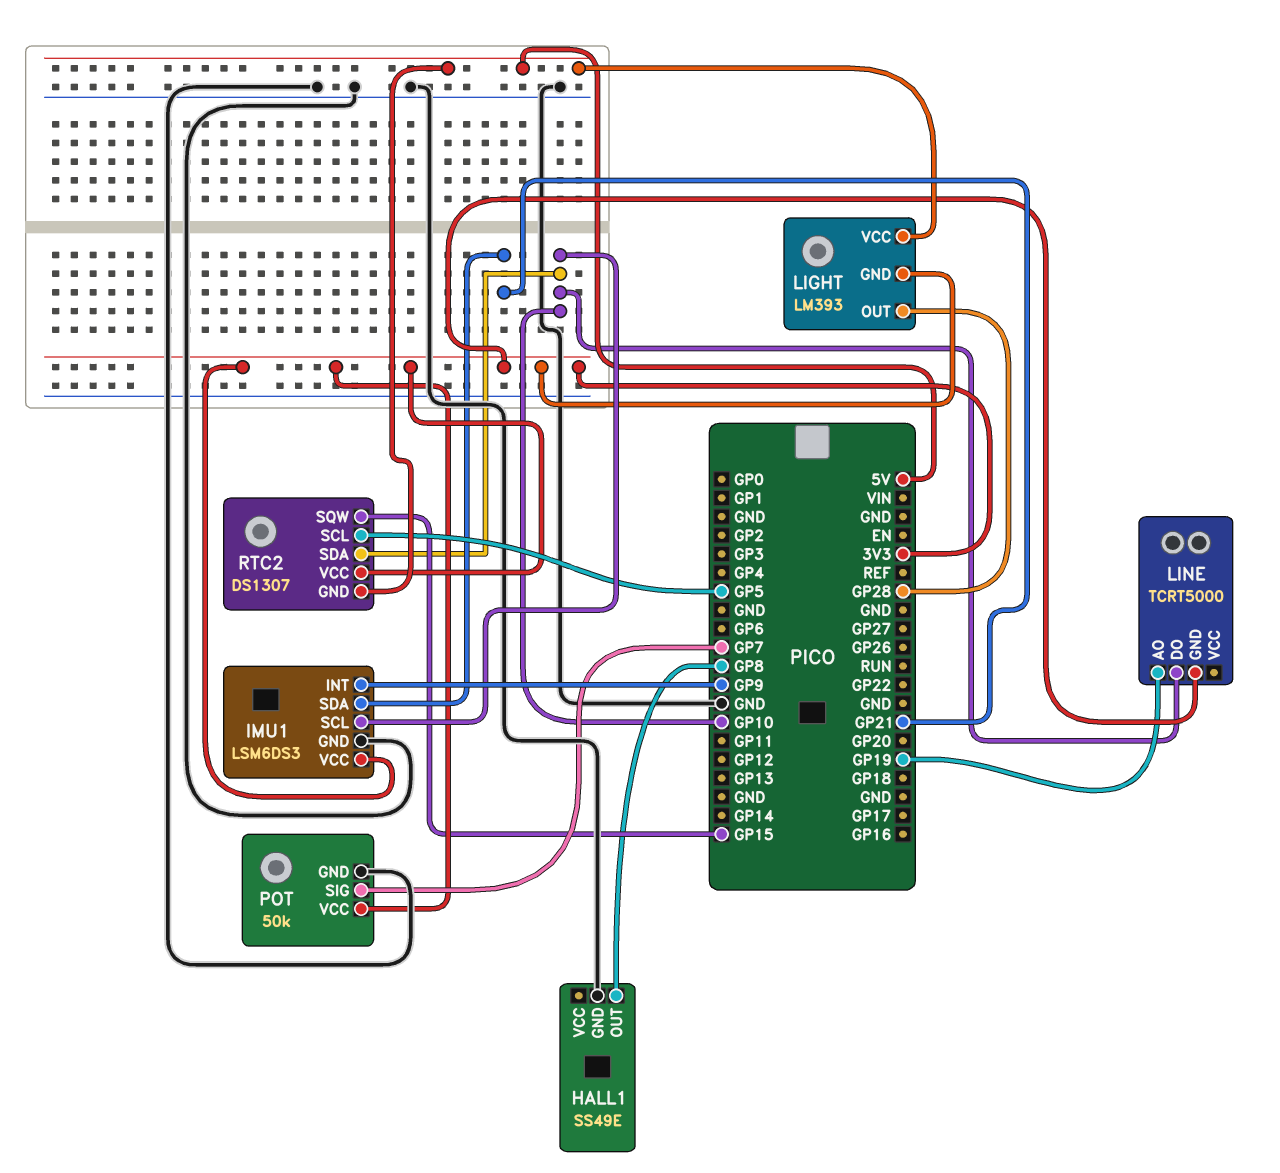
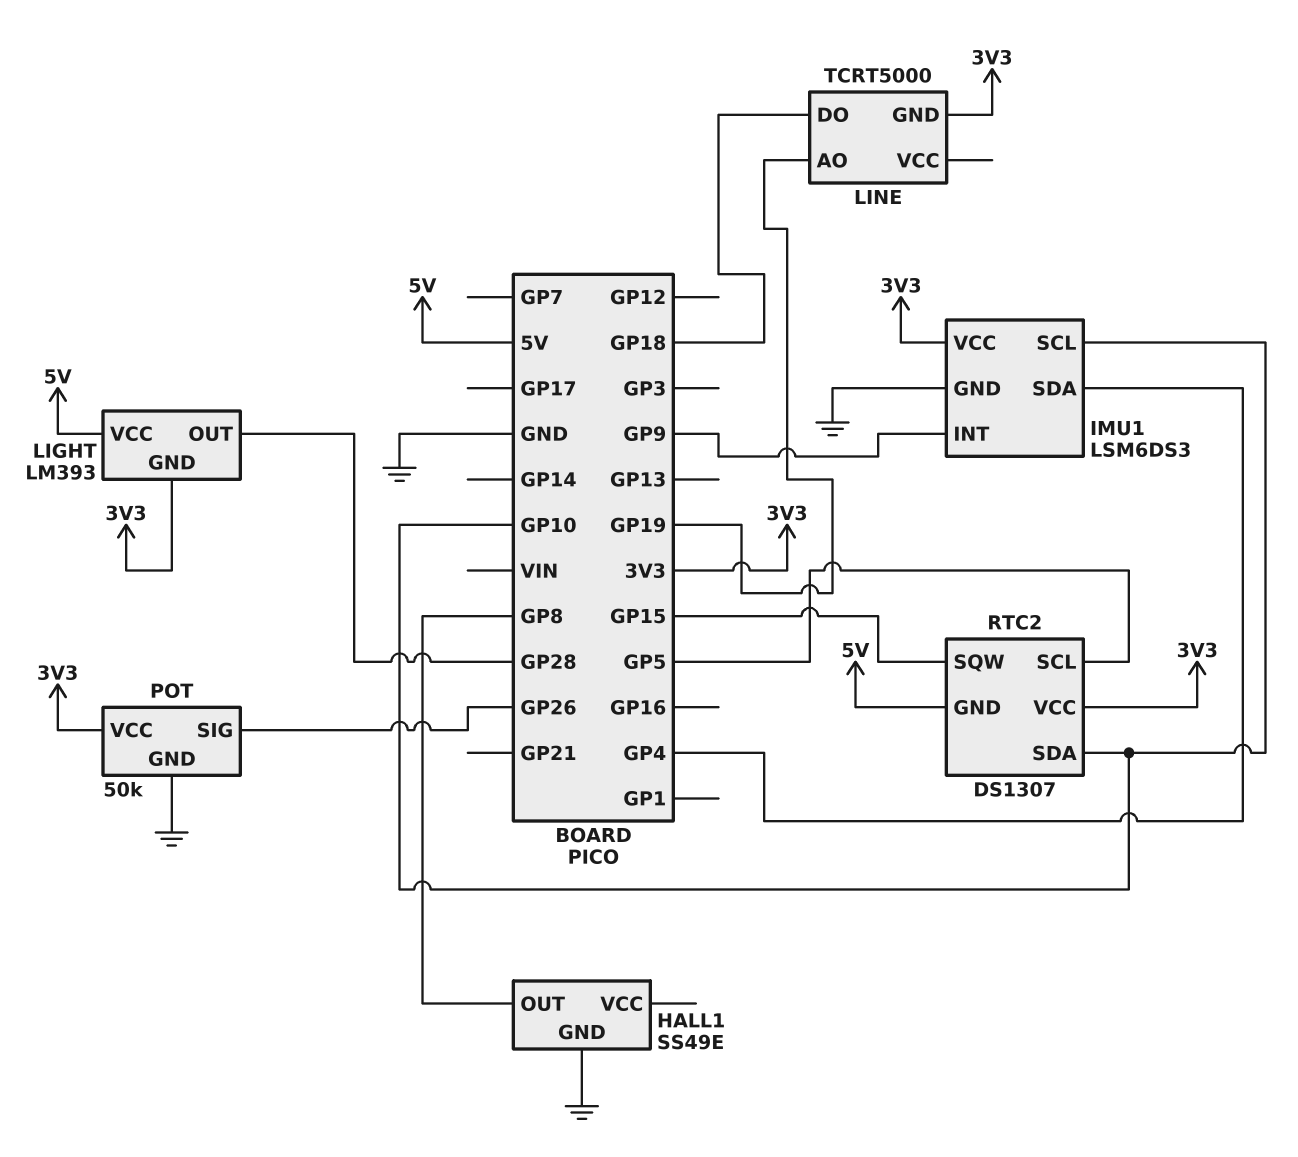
IMU1 pin SDA: GP21 -> GP4
LINE pin DO: GP10 -> GP18
POT pin SIG: GP7 -> GP26

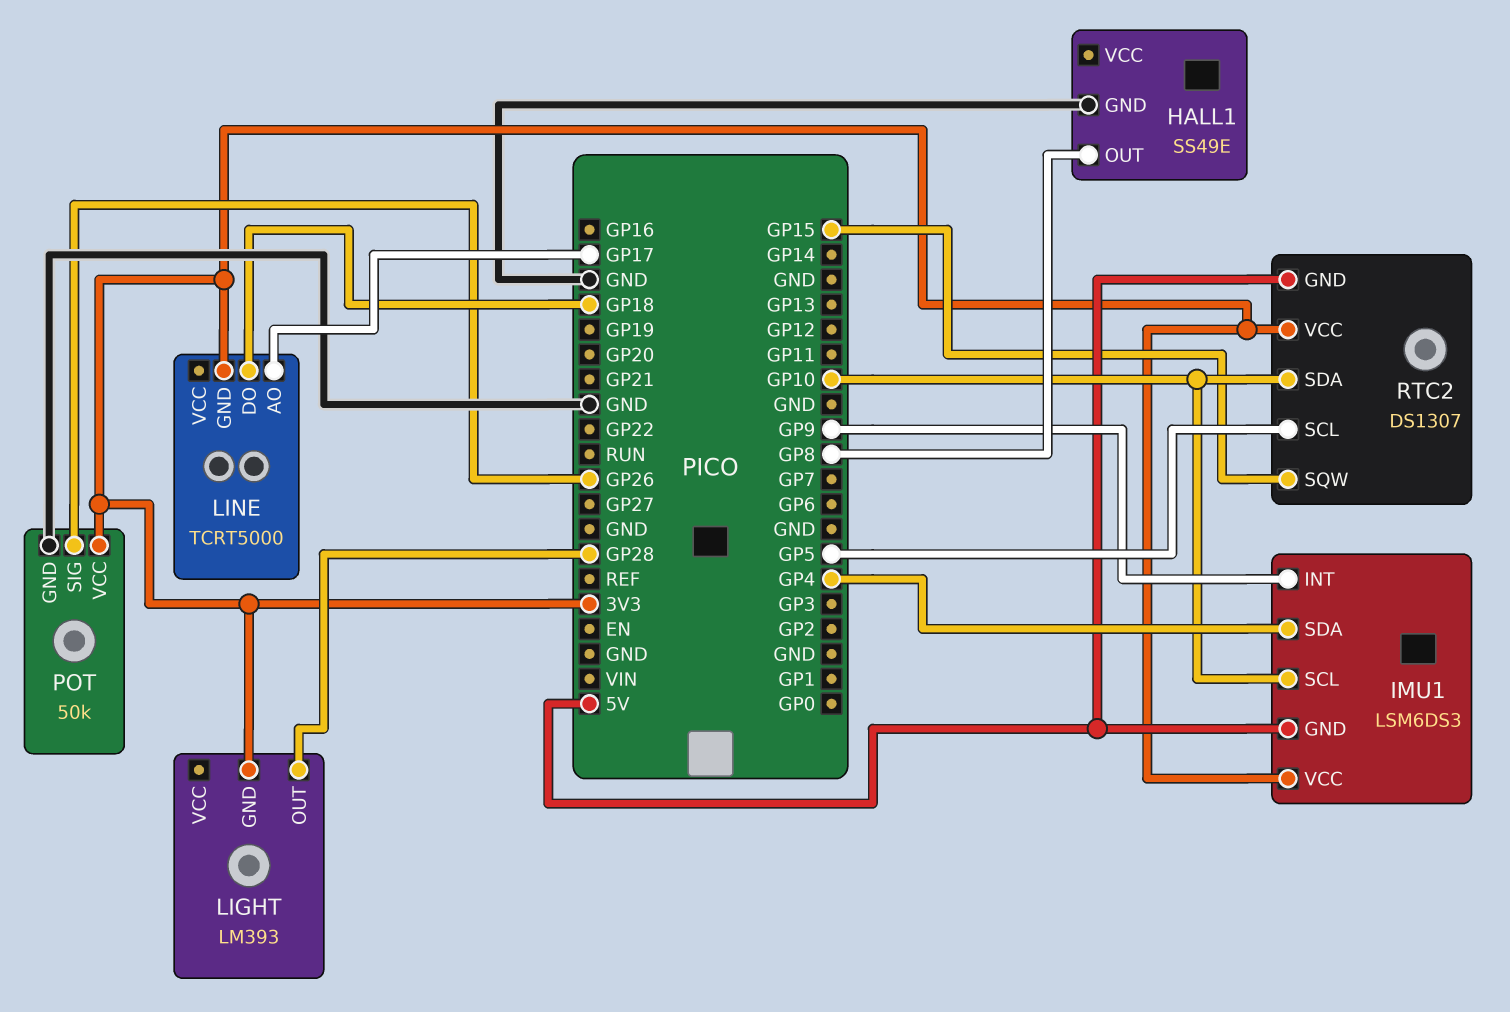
IMU1 pin GND: GND -> 5V
LIGHT pin VCC: 5V -> none
LINE pin AO: GP19 -> GP17

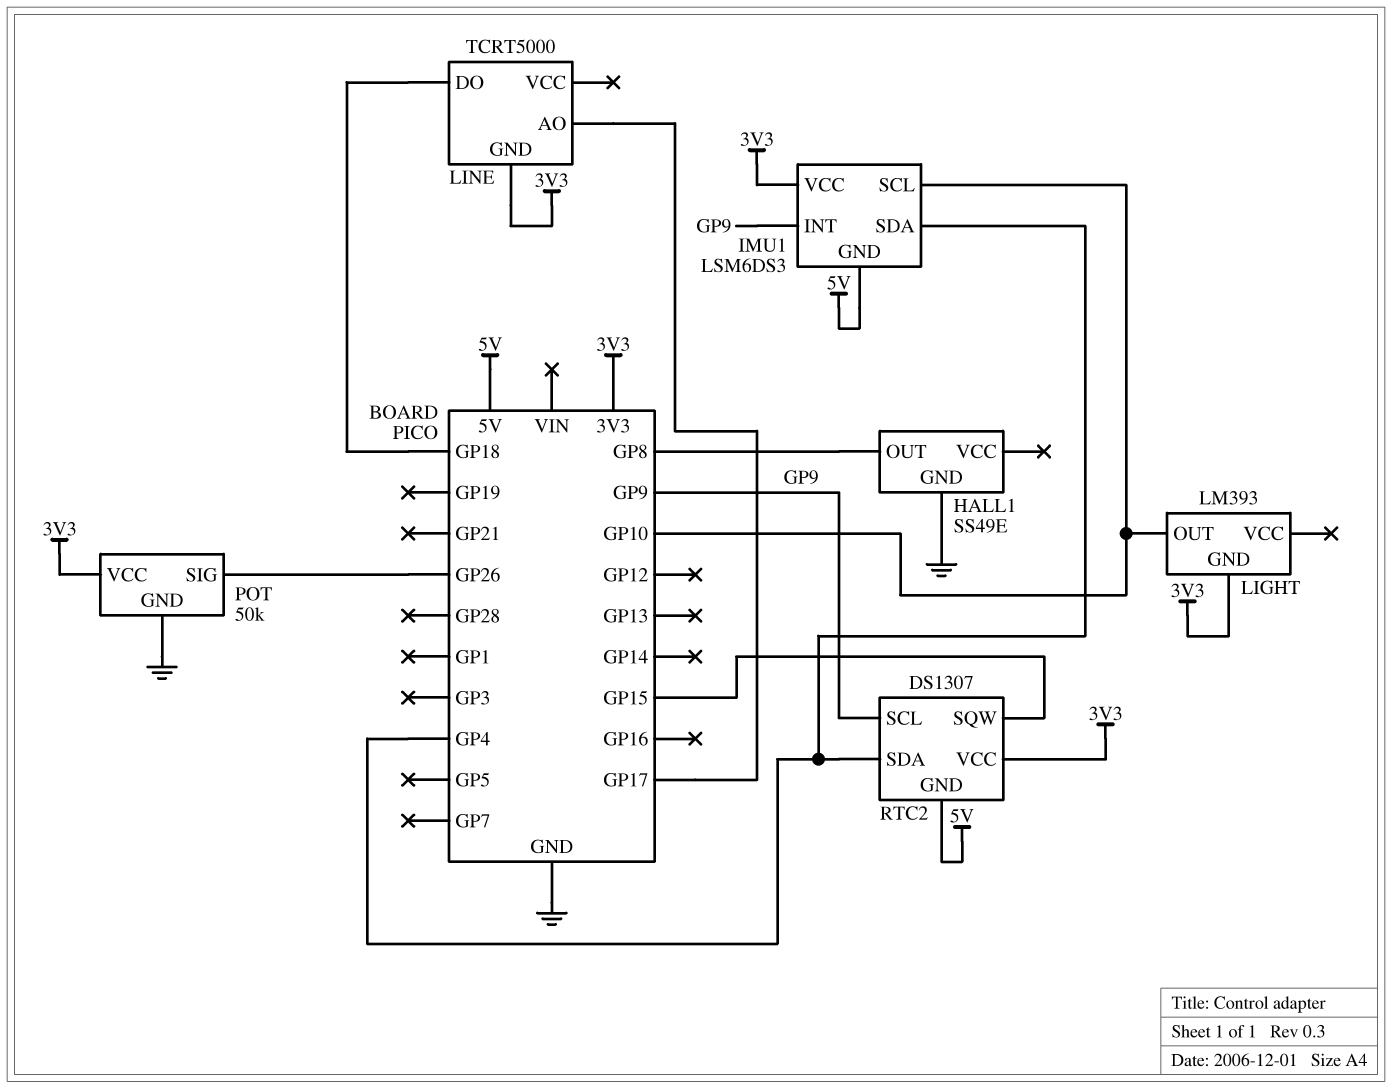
LIGHT pin OUT: GP28 -> GP10
RTC2 pin SCL: GP5 -> GP9
RTC2 pin SDA: GP10 -> GP4

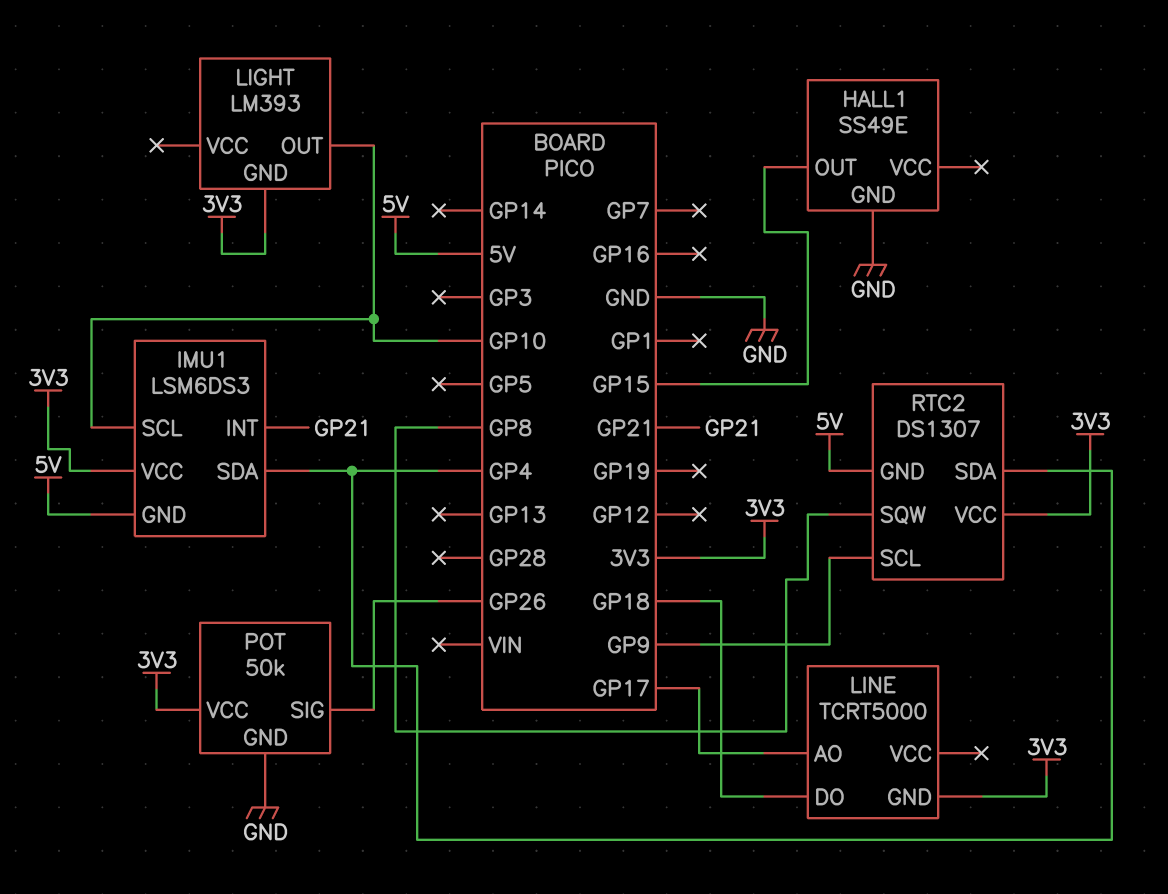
HALL1 pin OUT: GP8 -> GP15
IMU1 pin INT: GP9 -> GP21
RTC2 pin SQW: GP15 -> GP8

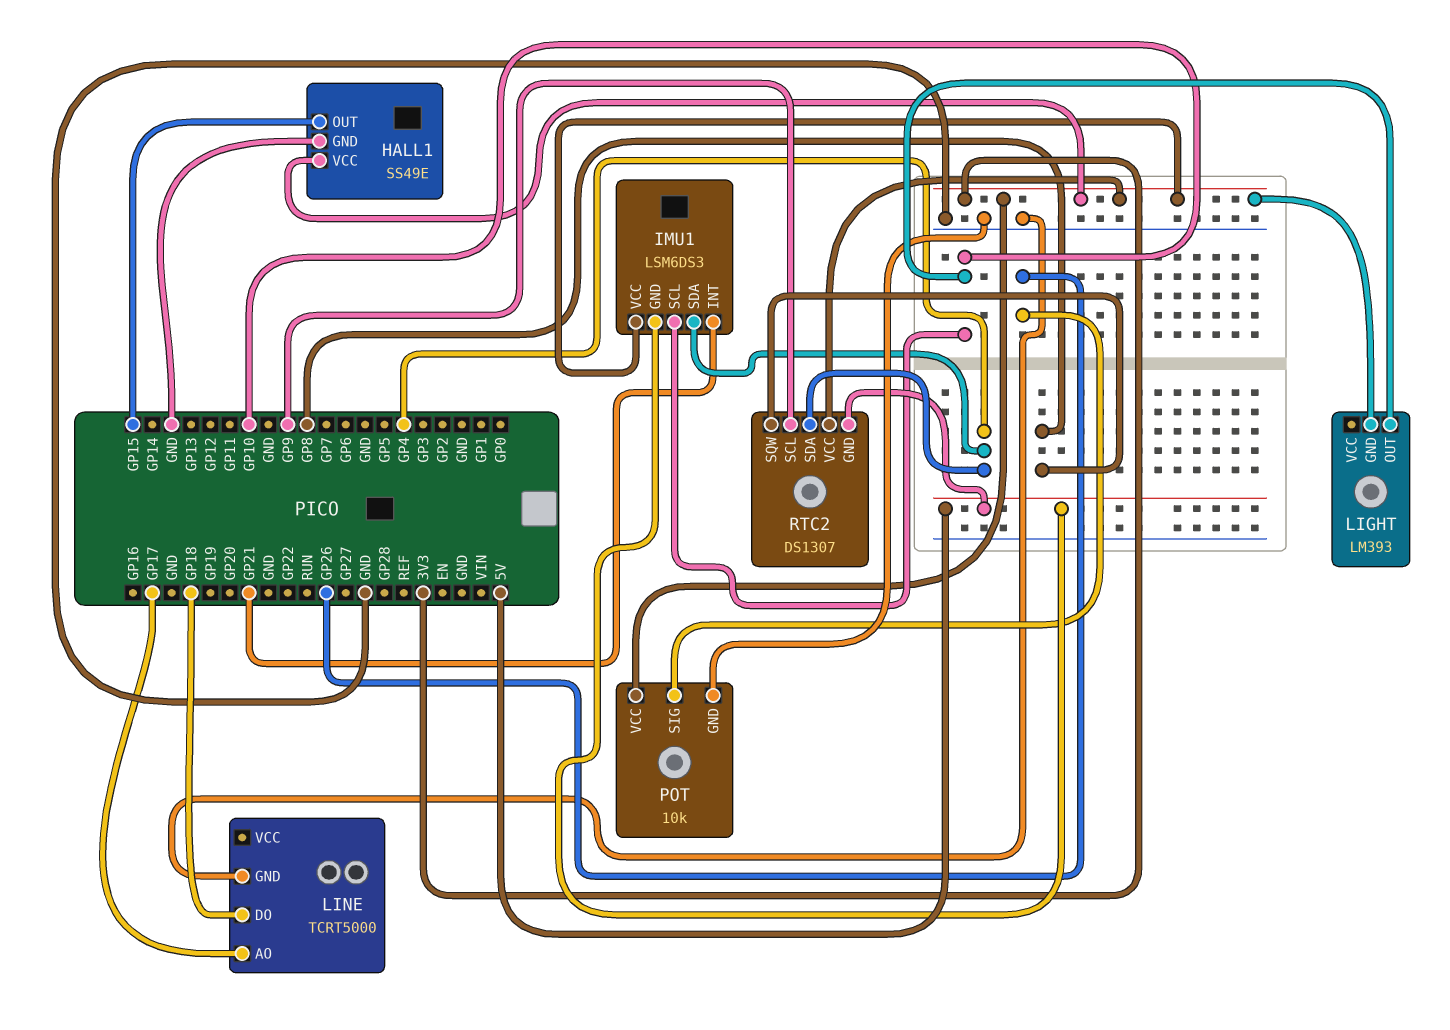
HALL1 pin VCC: none -> 3V3
LINE pin GND: 3V3 -> GND
POT: 50k -> 10k

